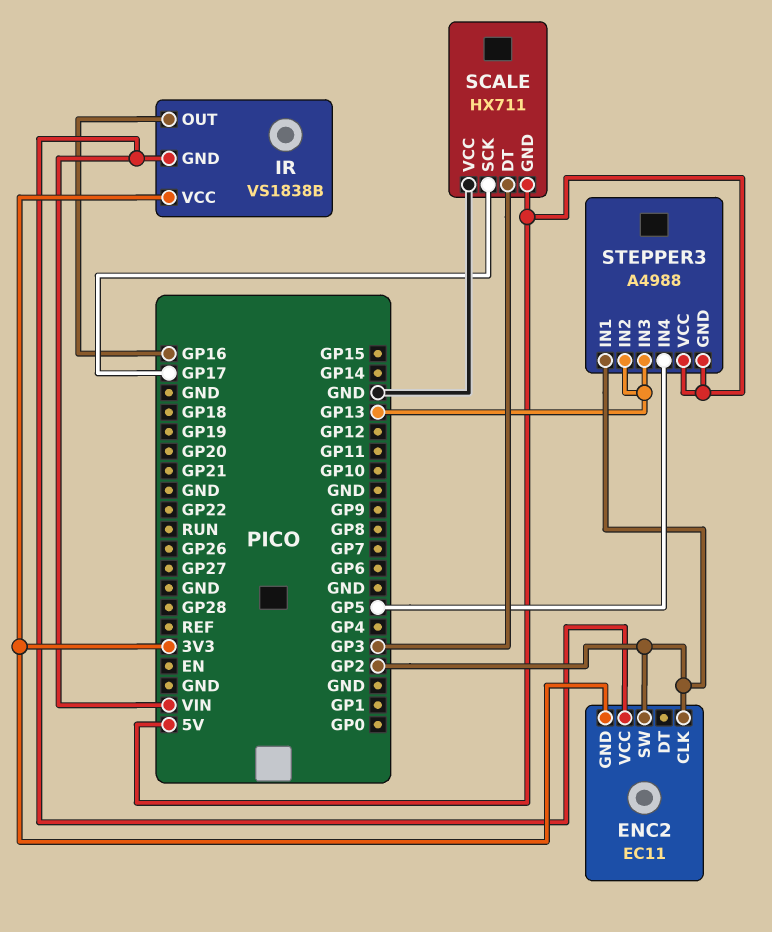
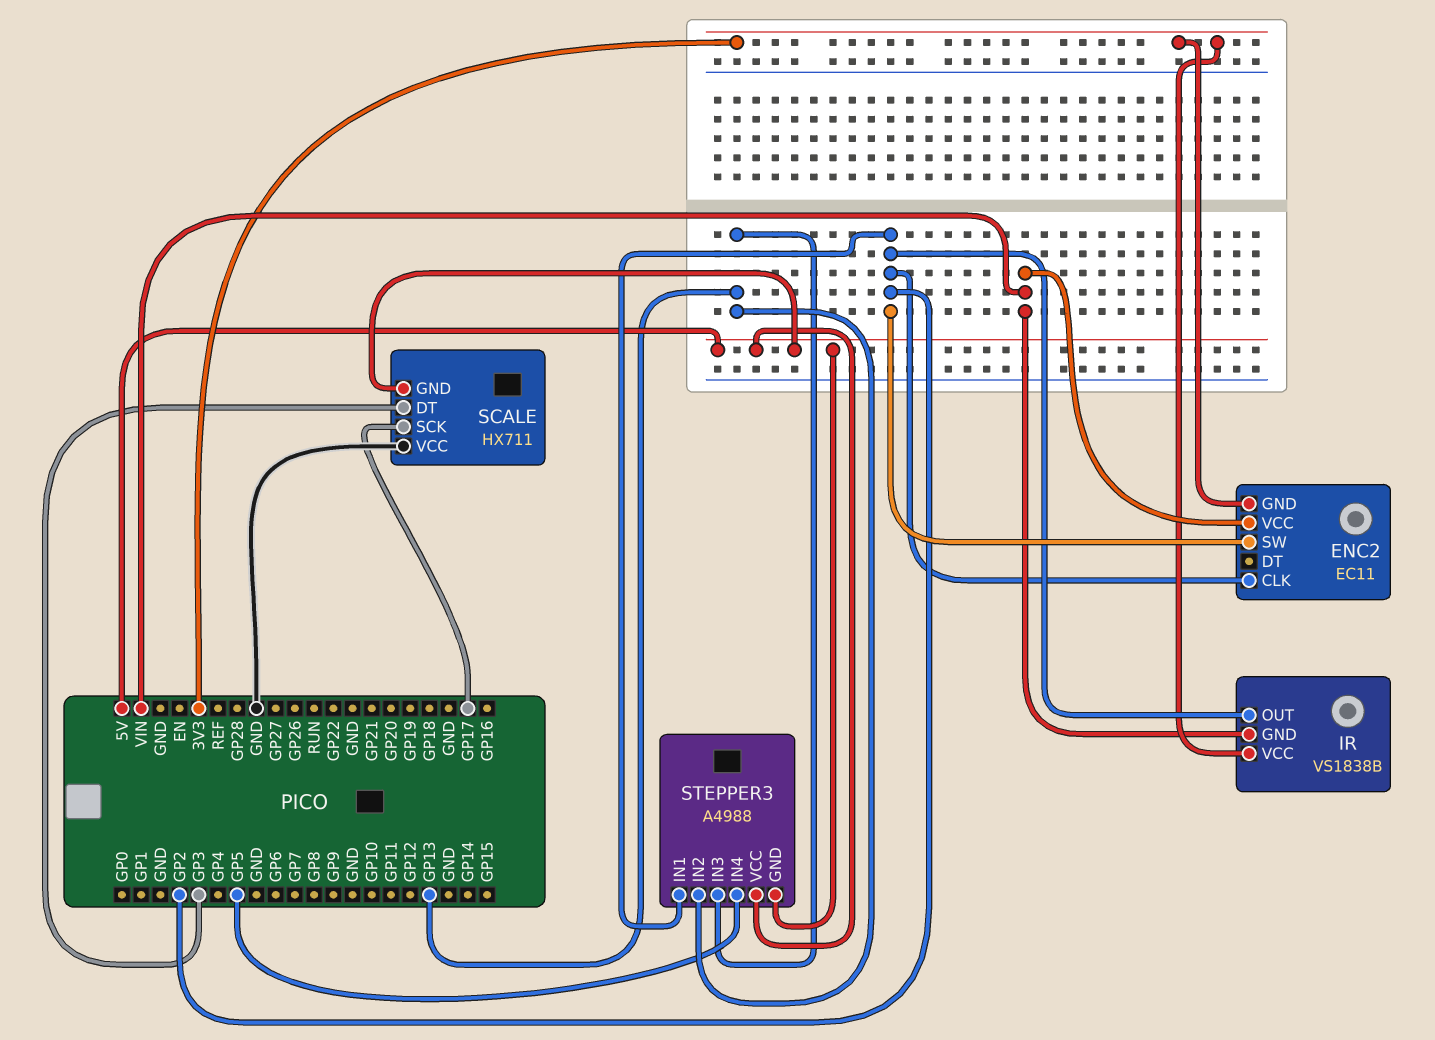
IR pin OUT: GP16 -> GP2

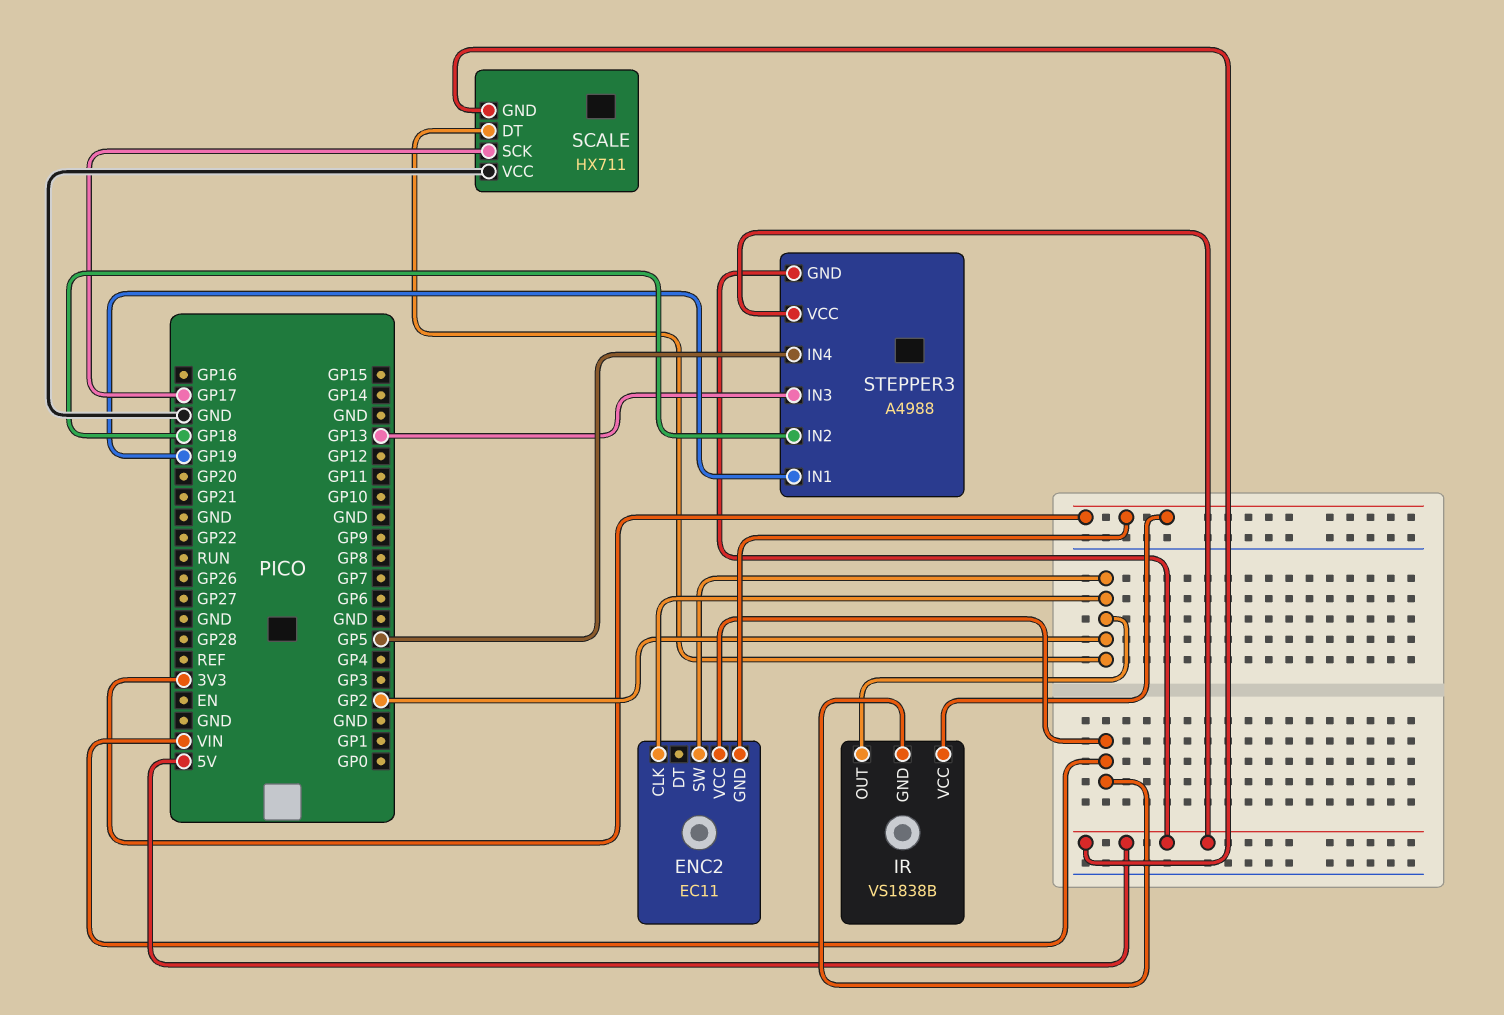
SCALE pin DT: GP3 -> GP2
STEPPER3 pin IN1: GP2 -> GP19
STEPPER3 pin IN2: GP13 -> GP18

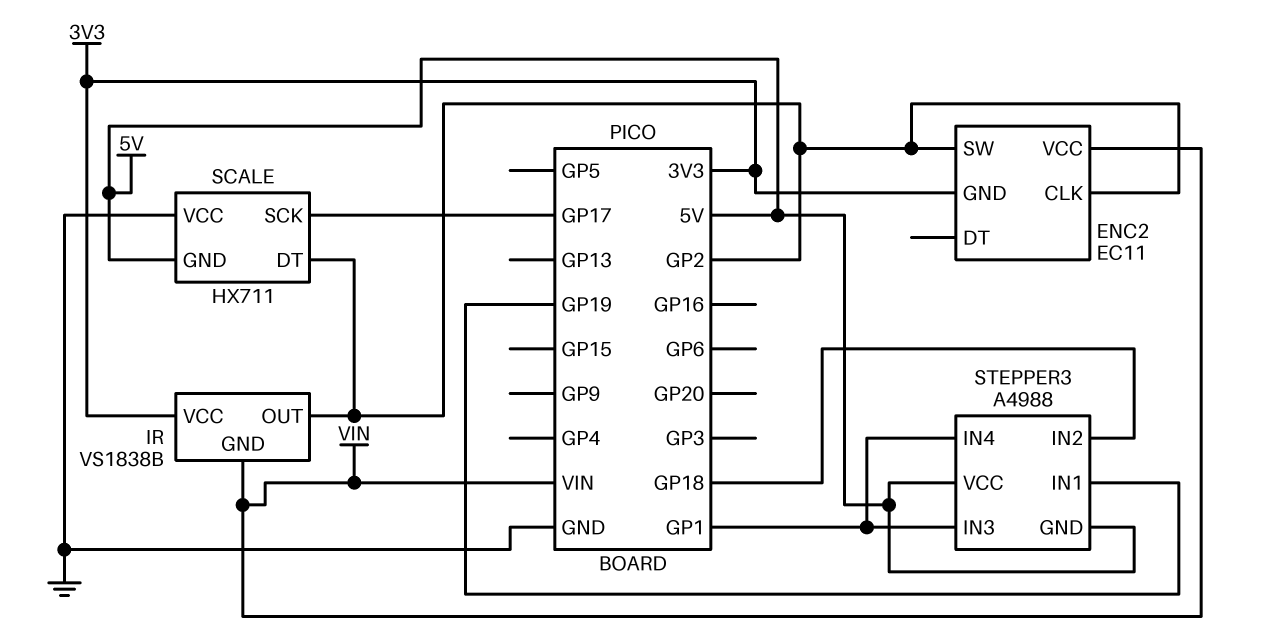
STEPPER3 pin IN3: GP13 -> GP1
STEPPER3 pin IN4: GP5 -> GP1

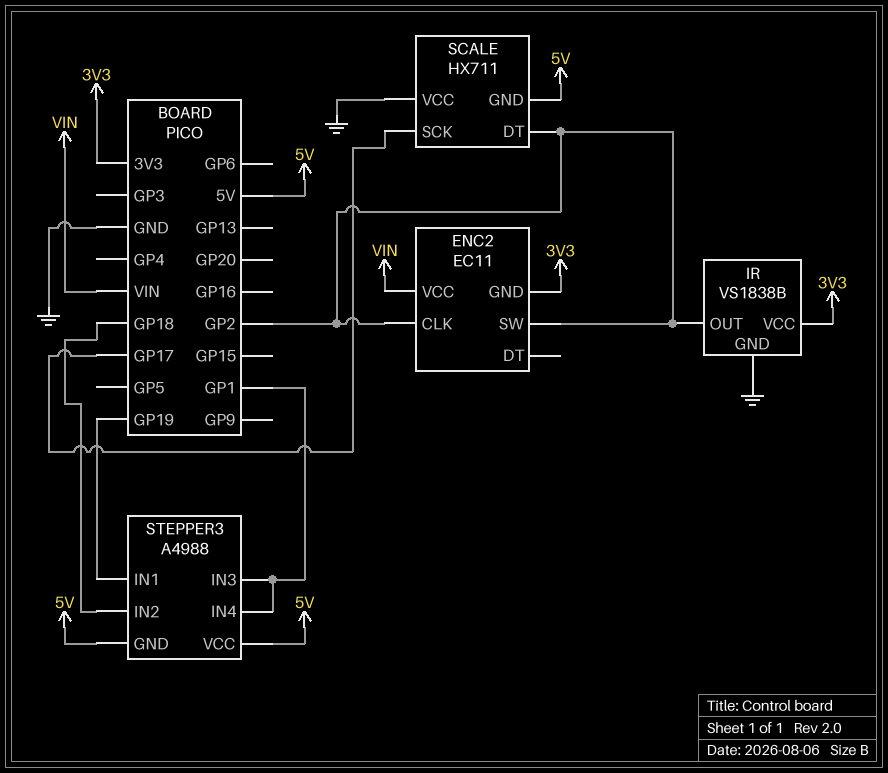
IR pin GND: VIN -> GND

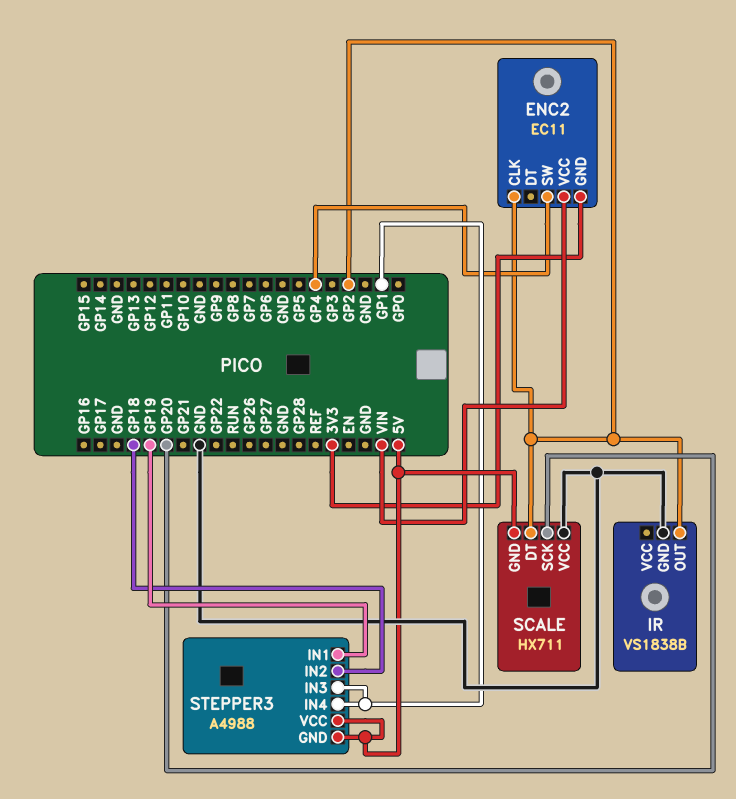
ENC2 pin SW: GP2 -> GP4
IR pin VCC: 3V3 -> none
SCALE pin SCK: GP17 -> GP20

